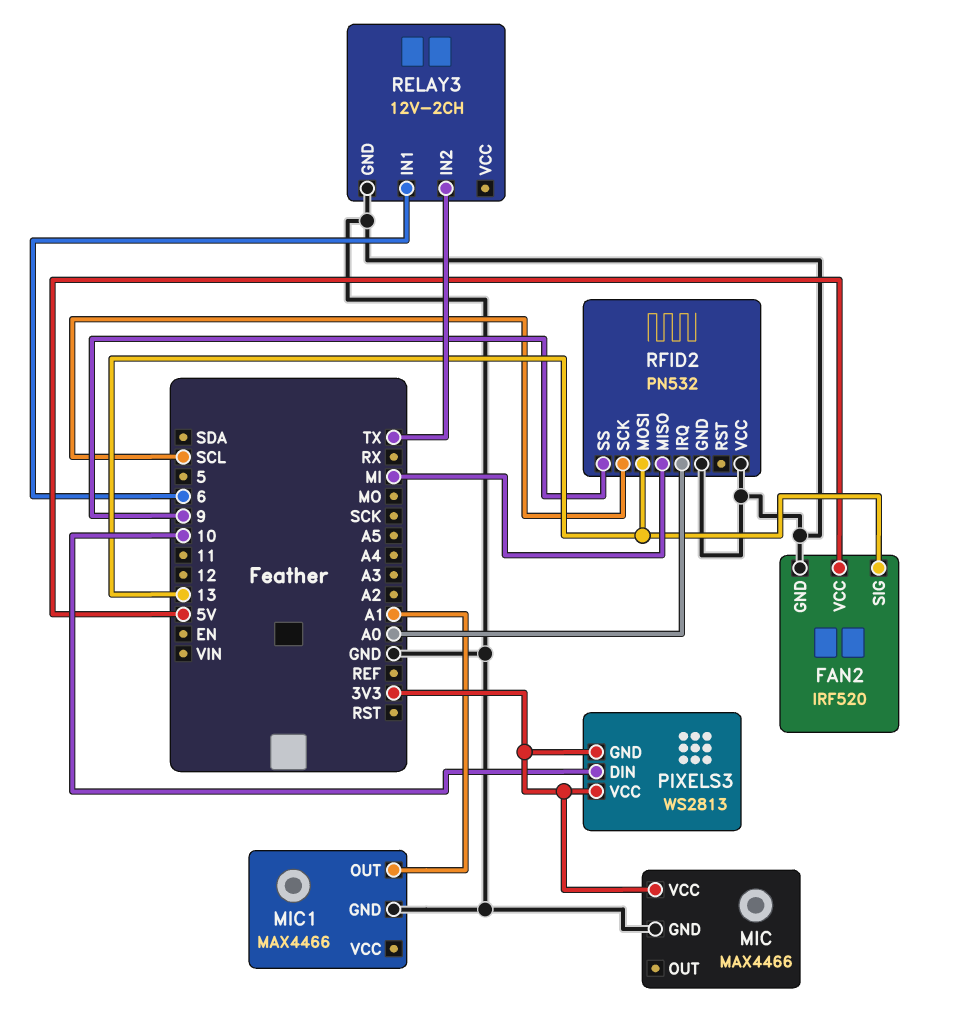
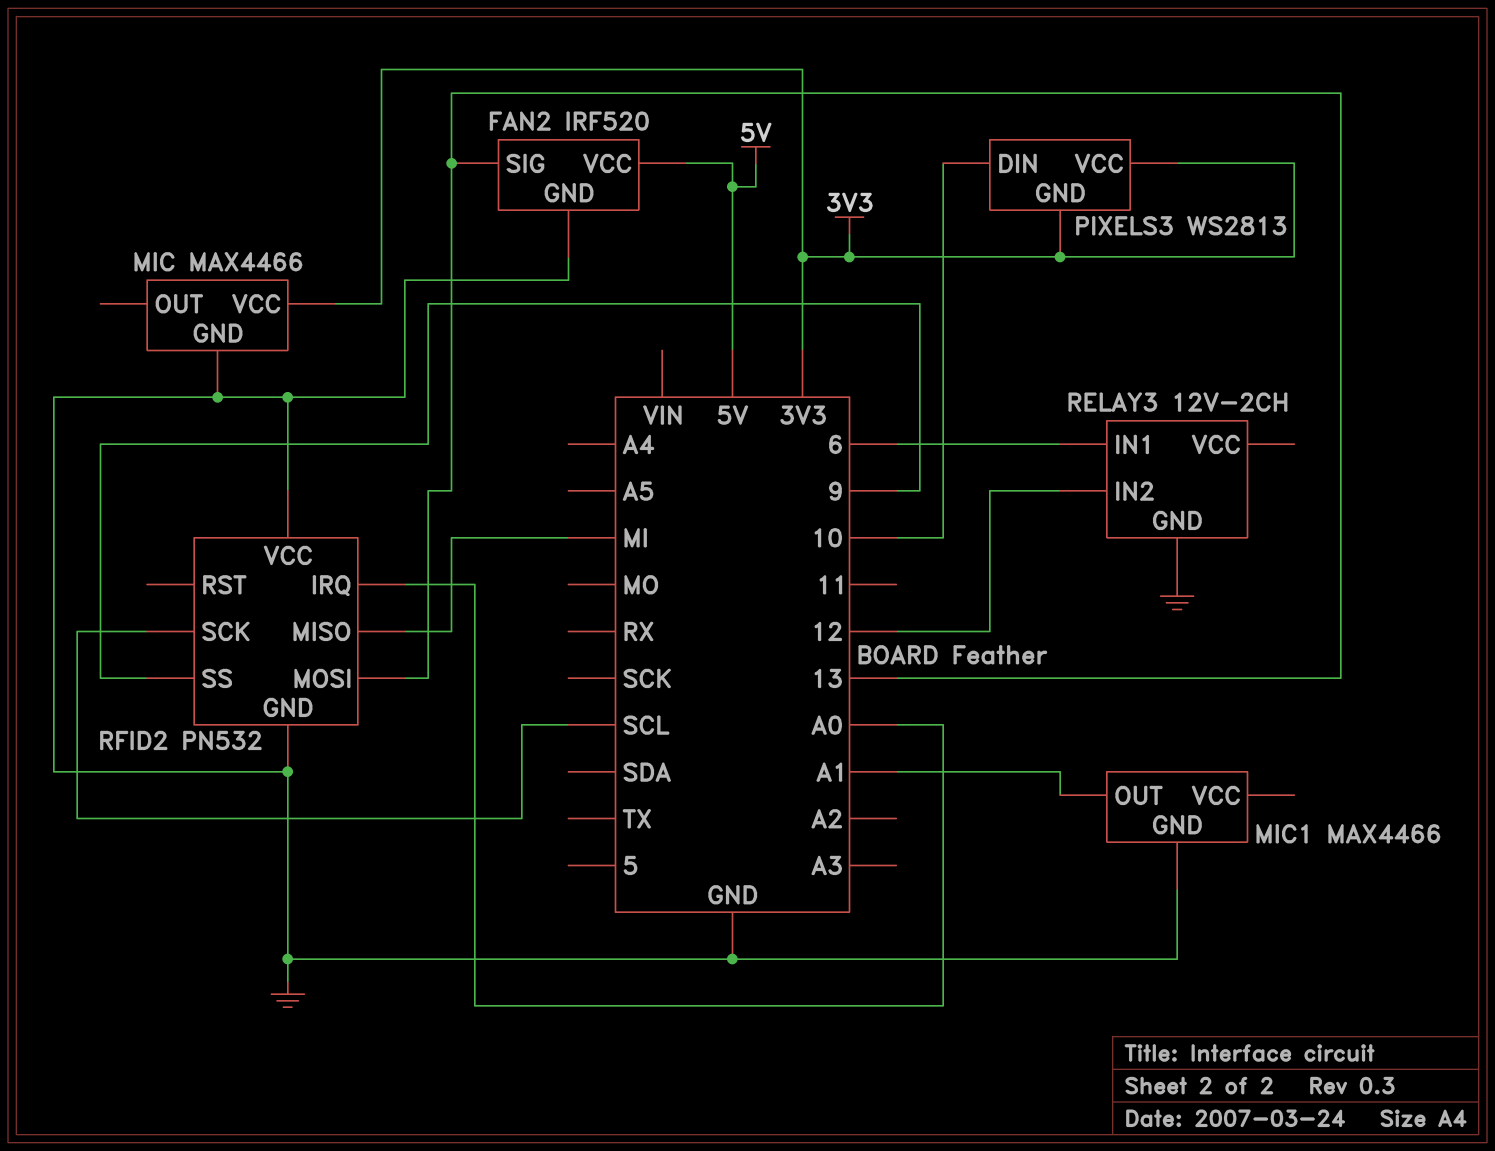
RELAY3 pin IN2: TX -> 12

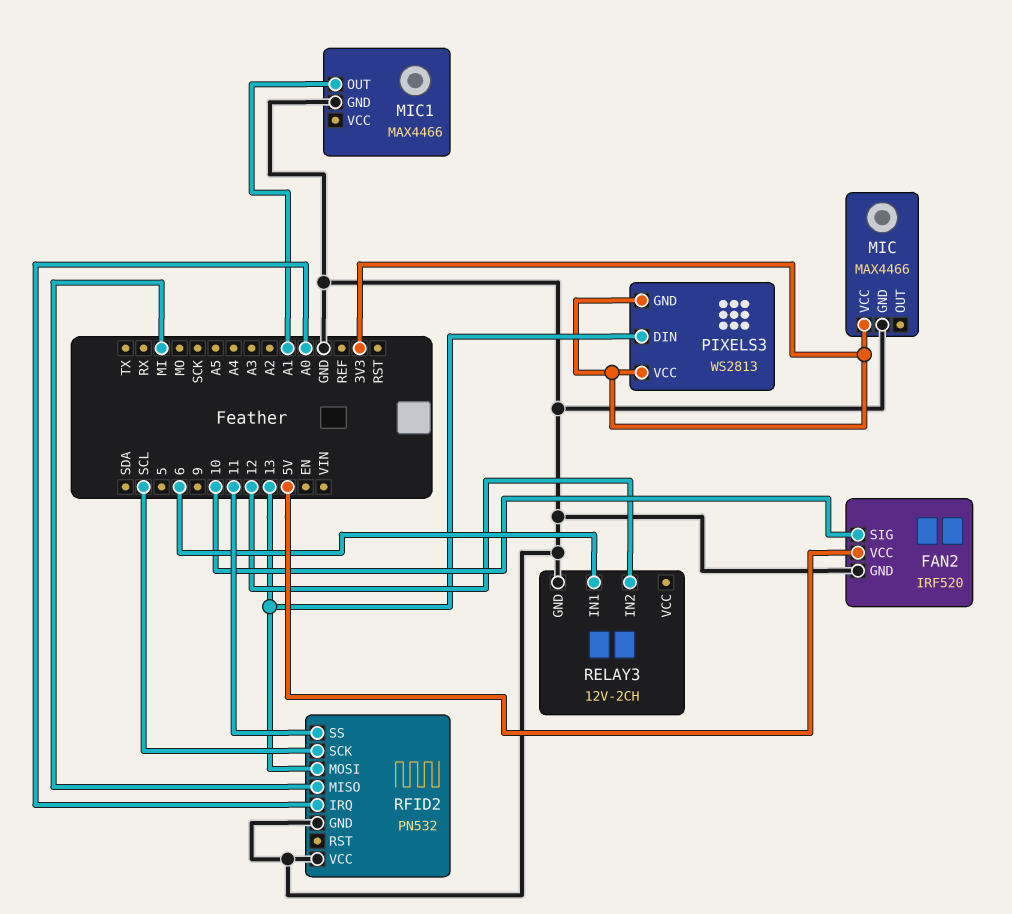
FAN2 pin SIG: 13 -> 10
PIXELS3 pin DIN: 10 -> 13
RFID2 pin SS: 9 -> 11

